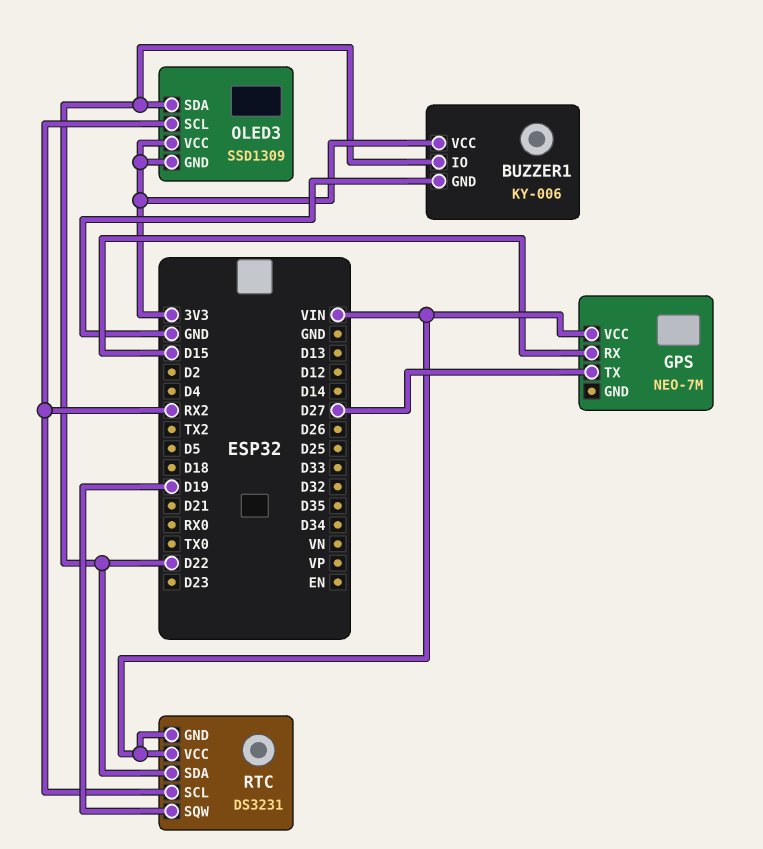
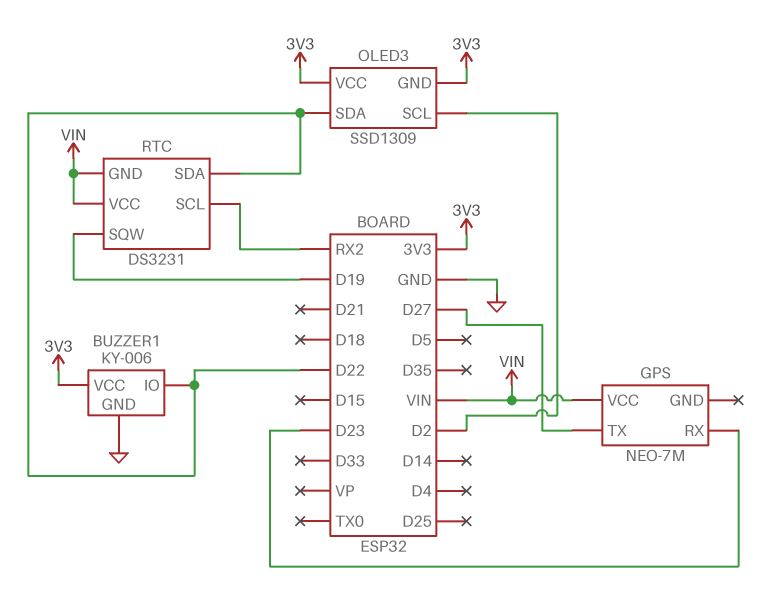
GPS pin RX: D15 -> D23
OLED3 pin SCL: RX2 -> D2

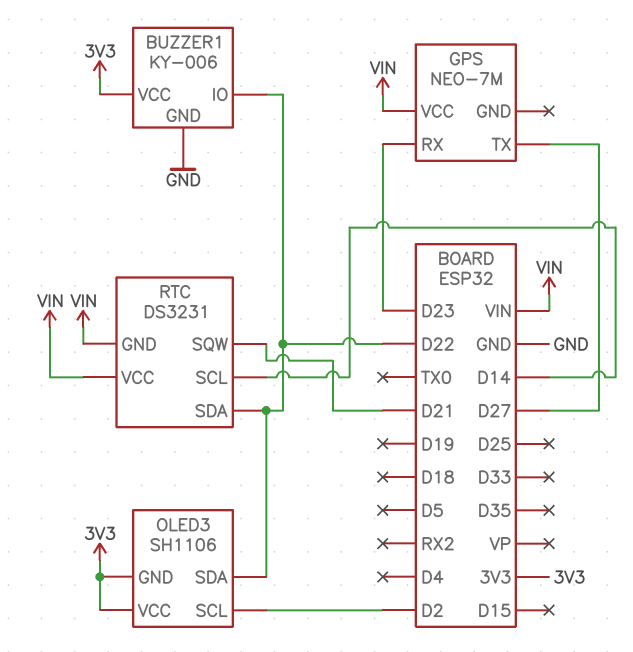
OLED3: SSD1309 -> SH1106
RTC pin SCL: RX2 -> D14
RTC pin SQW: D19 -> D21

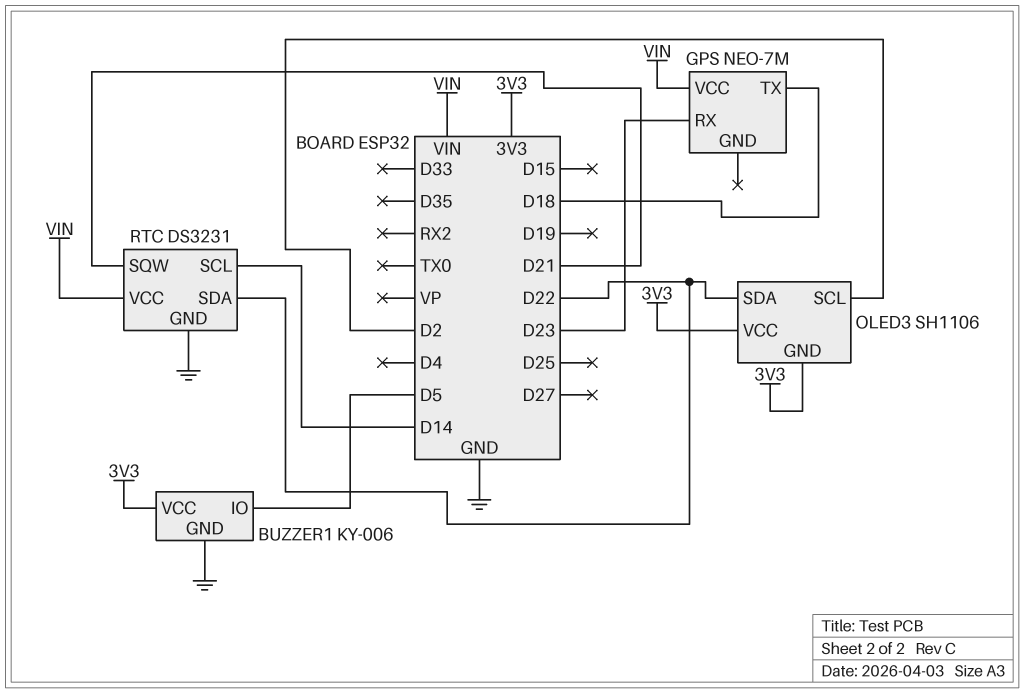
BUZZER1 pin IO: D22 -> D5
GPS pin TX: D27 -> D18
RTC pin GND: VIN -> GND

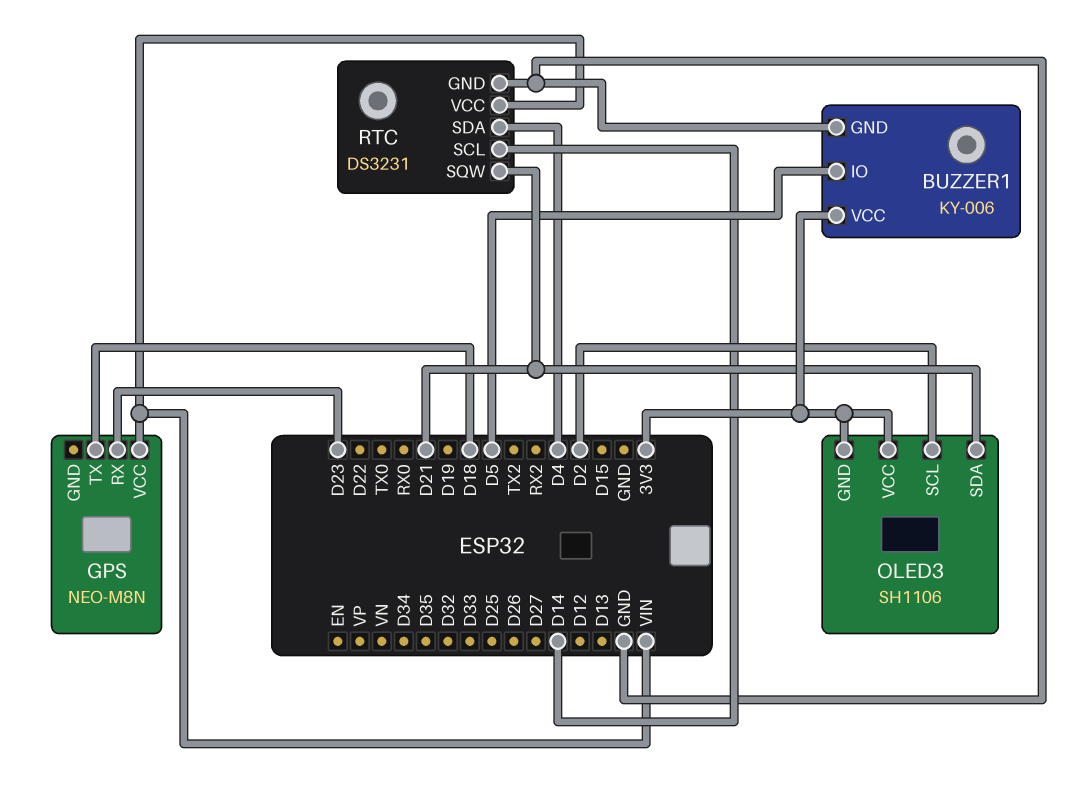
GPS: NEO-7M -> NEO-M8N
OLED3 pin SDA: D22 -> D21
RTC pin SDA: D22 -> D4

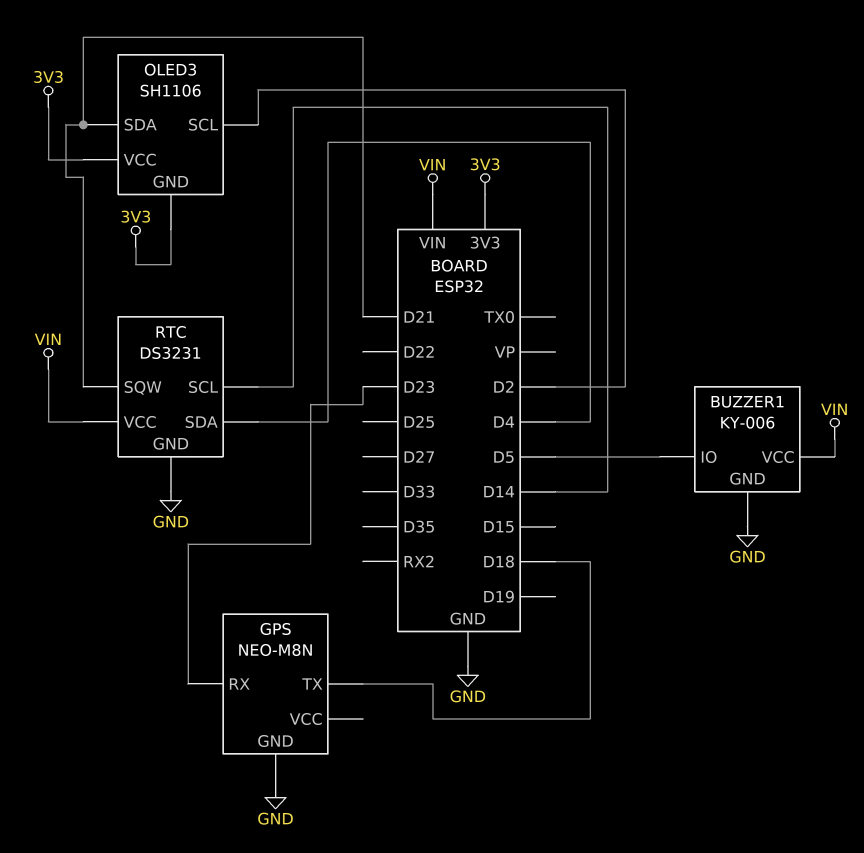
BUZZER1 pin VCC: 3V3 -> VIN
GPS pin GND: none -> GND
GPS pin VCC: VIN -> none

